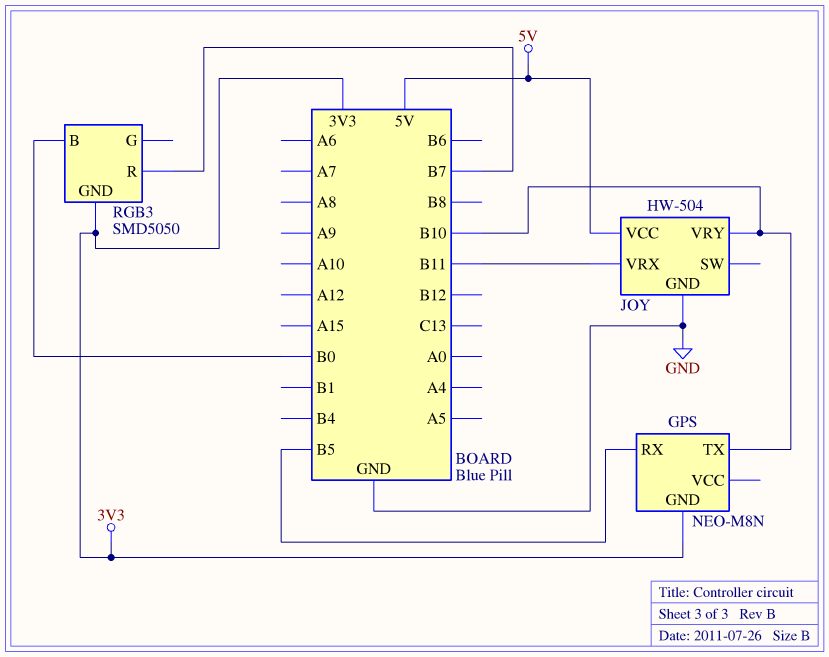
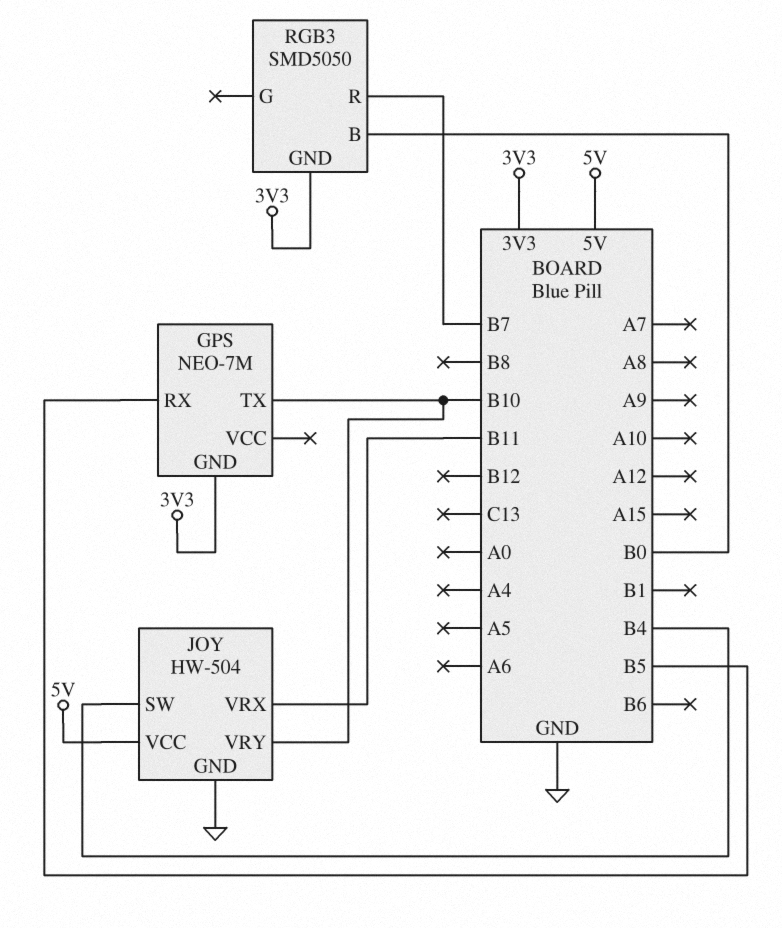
GPS: NEO-M8N -> NEO-7M
JOY pin SW: none -> B4

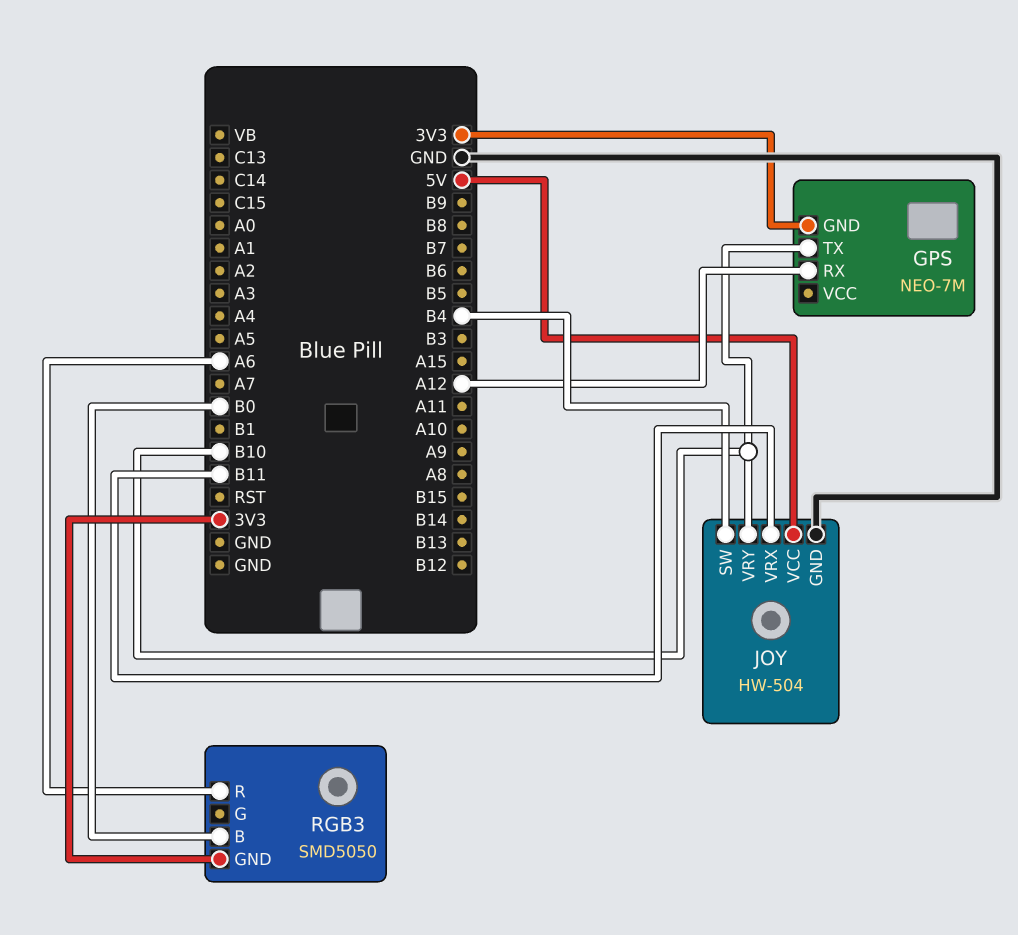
GPS pin RX: B5 -> A12
RGB3 pin R: B7 -> A6

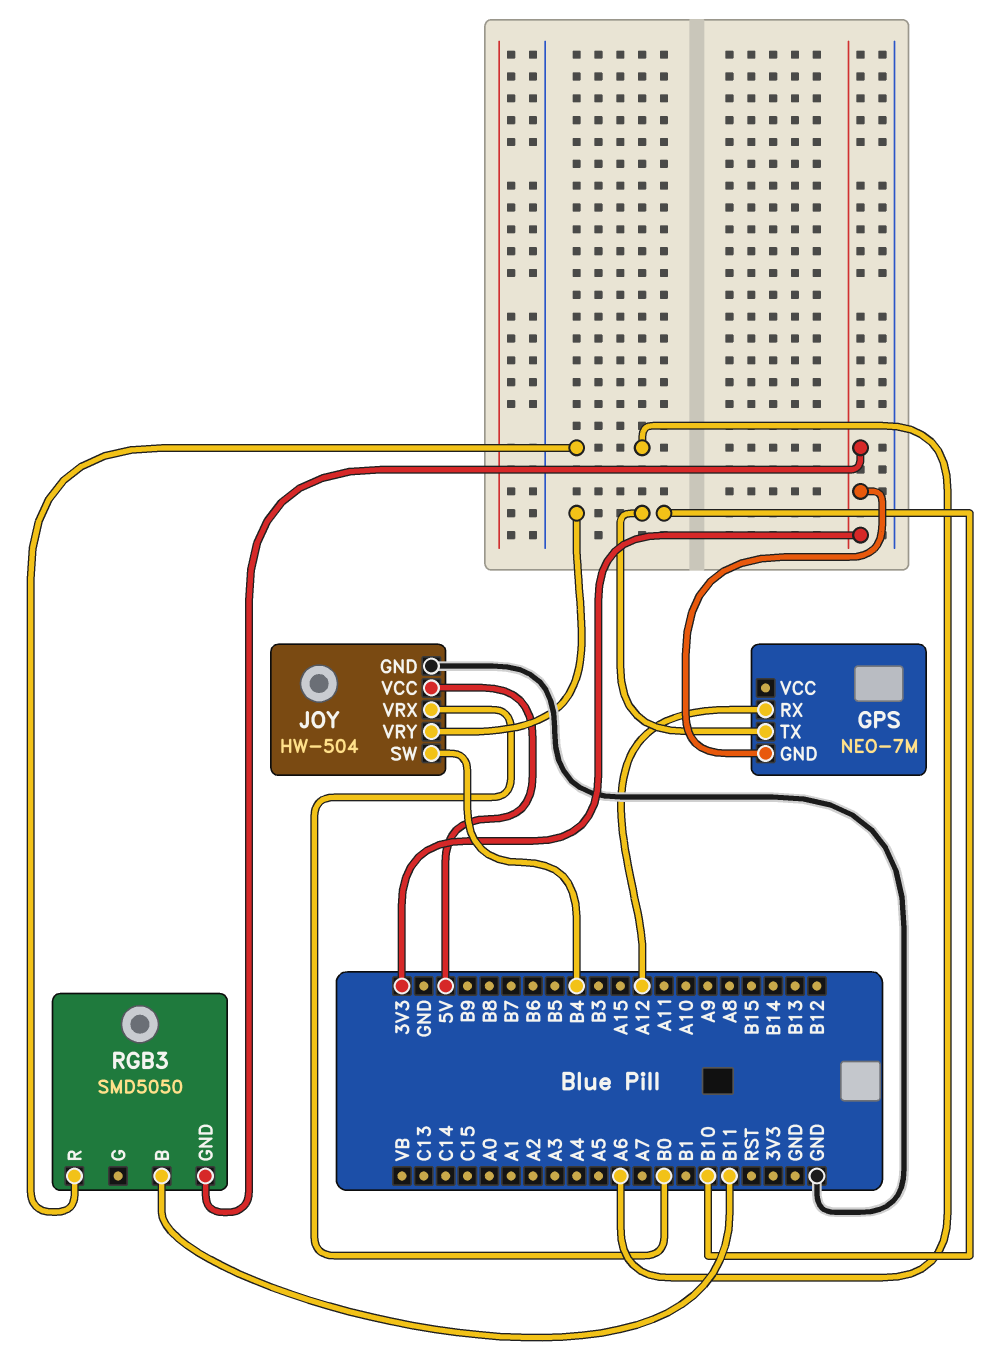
JOY pin VRX: B11 -> B0
RGB3 pin B: B0 -> B11

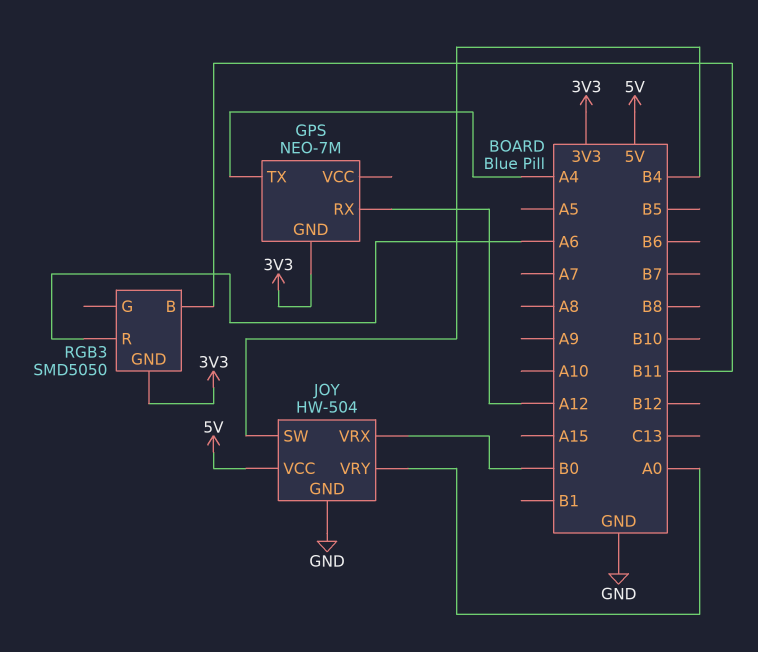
GPS pin TX: B10 -> A4
JOY pin VRY: B10 -> A0

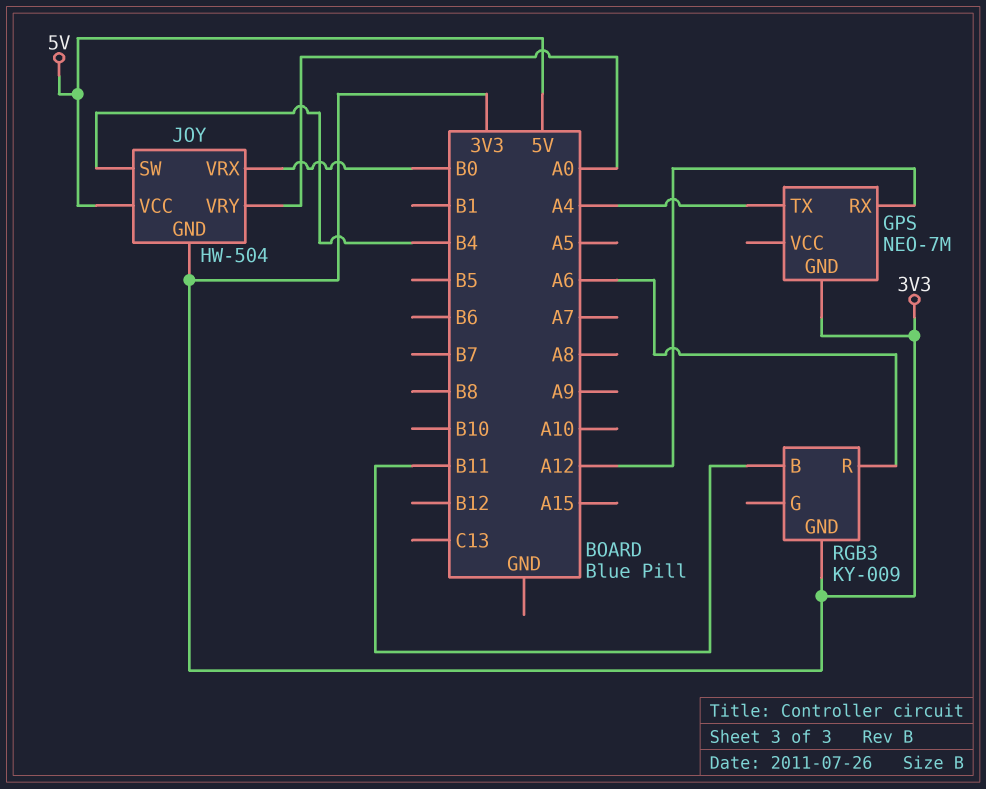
JOY pin GND: GND -> 3V3
RGB3: SMD5050 -> KY-009

